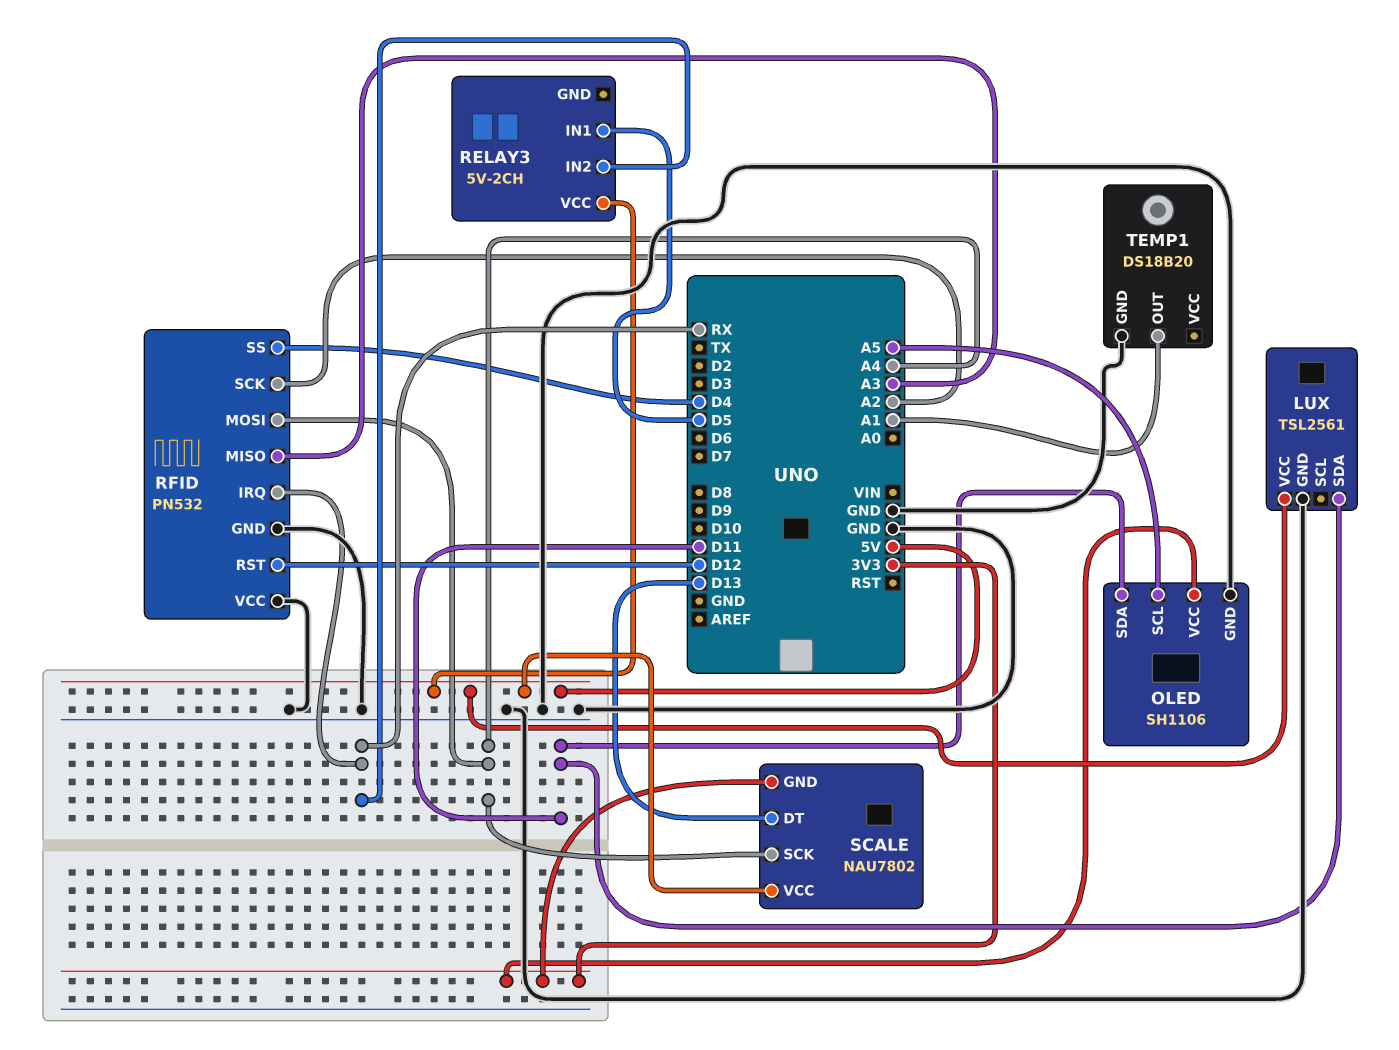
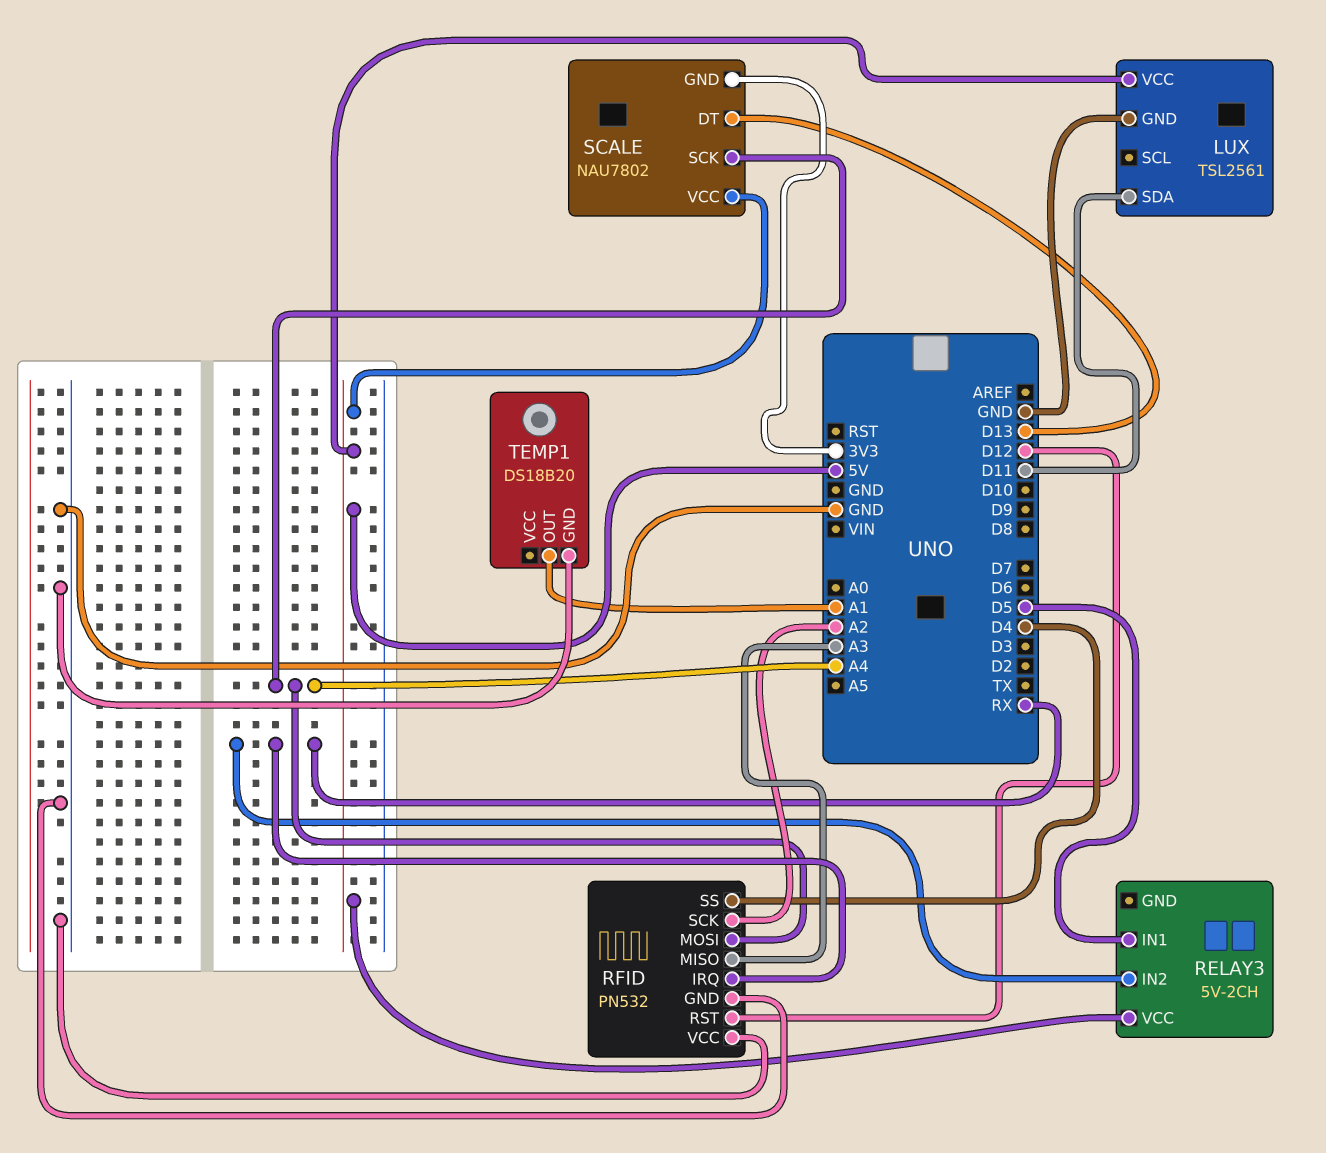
OLED: SH1106 -> none
OLED pin GND: GND -> none
OLED pin SCL: A5 -> none
OLED pin SDA: D11 -> none
OLED pin VCC: 3V3 -> none

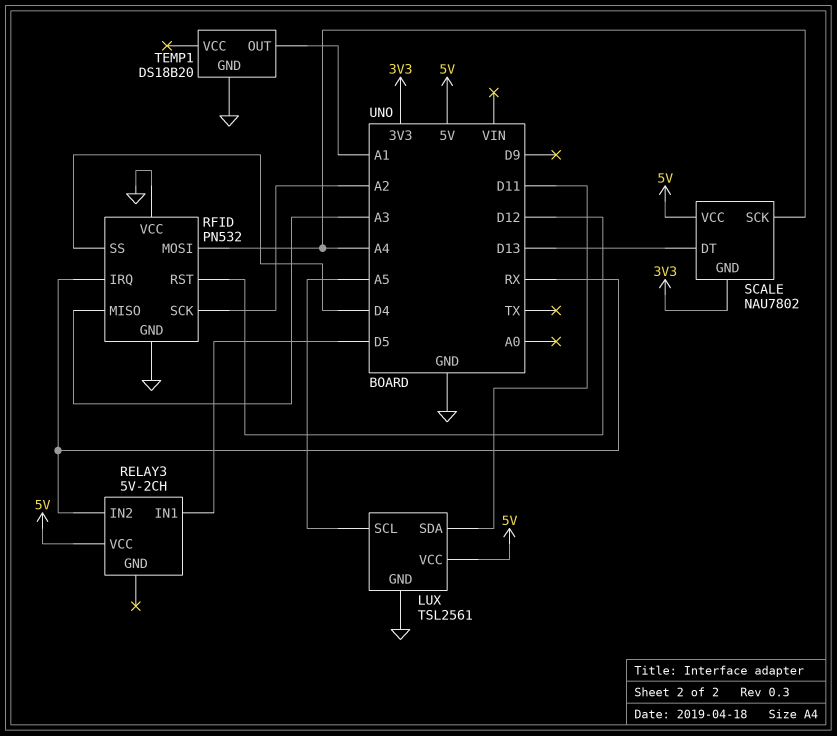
LUX pin SCL: none -> A5

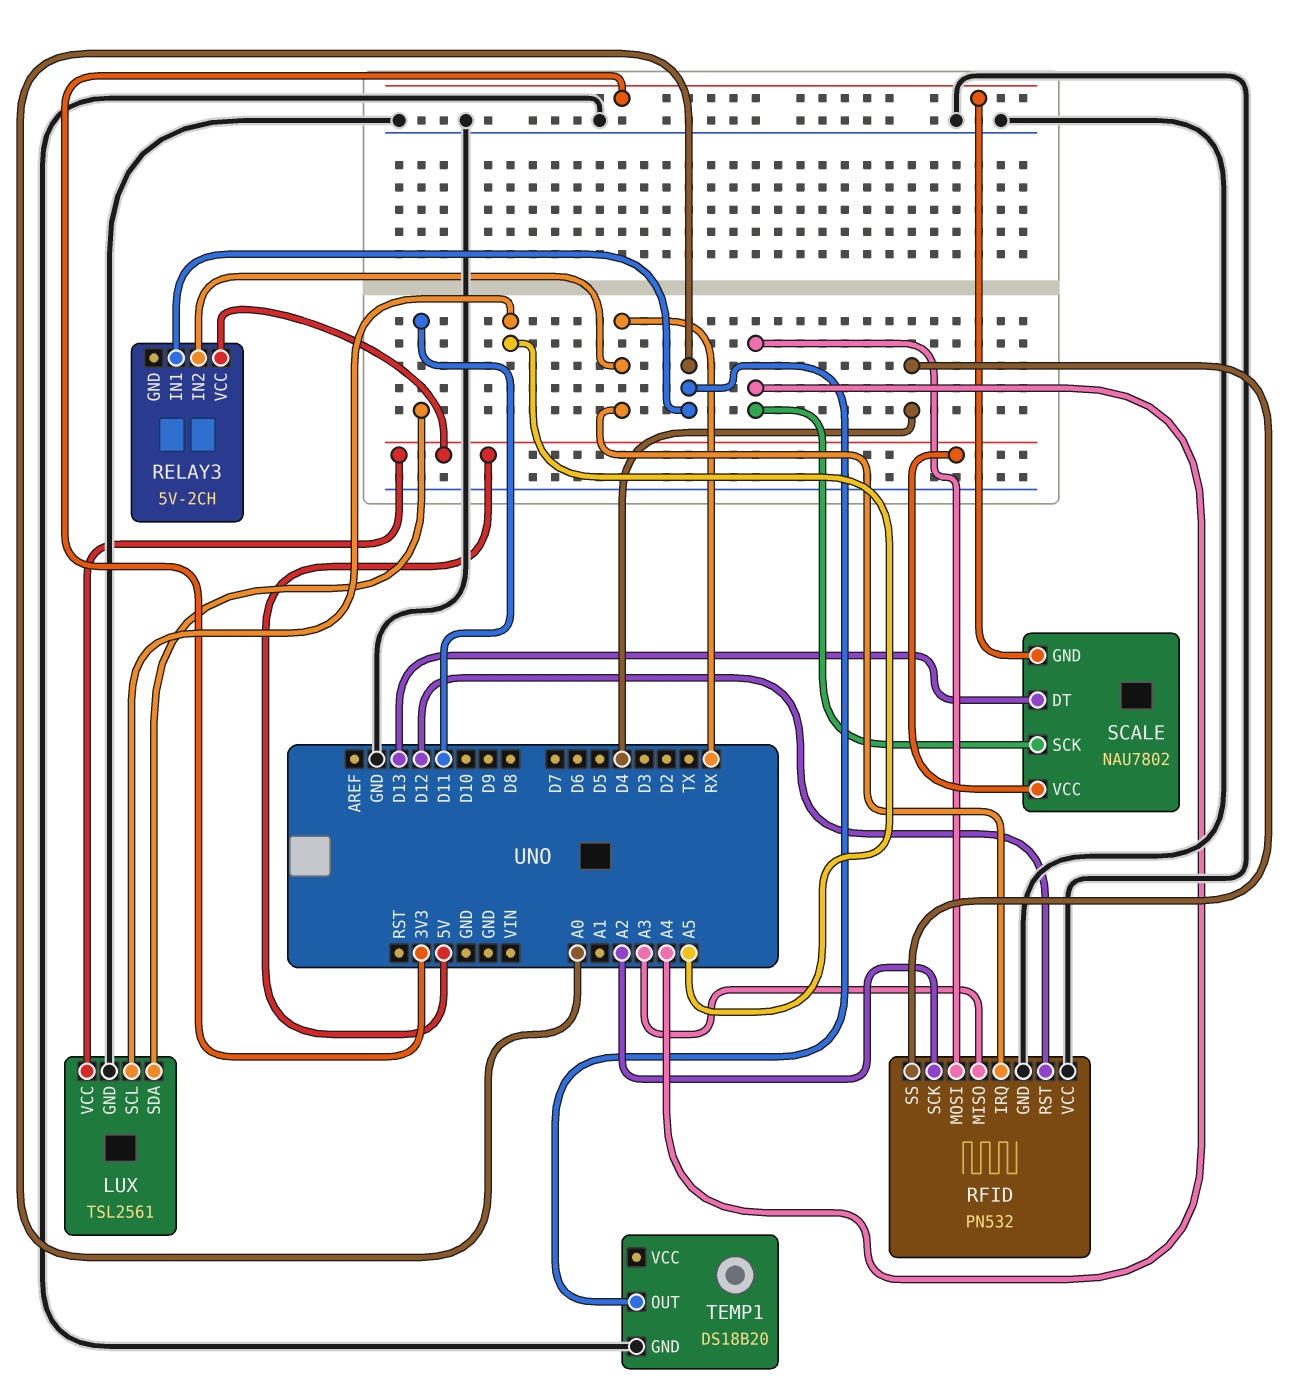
RELAY3 pin IN1: D5 -> A0
TEMP1 pin OUT: A1 -> A0

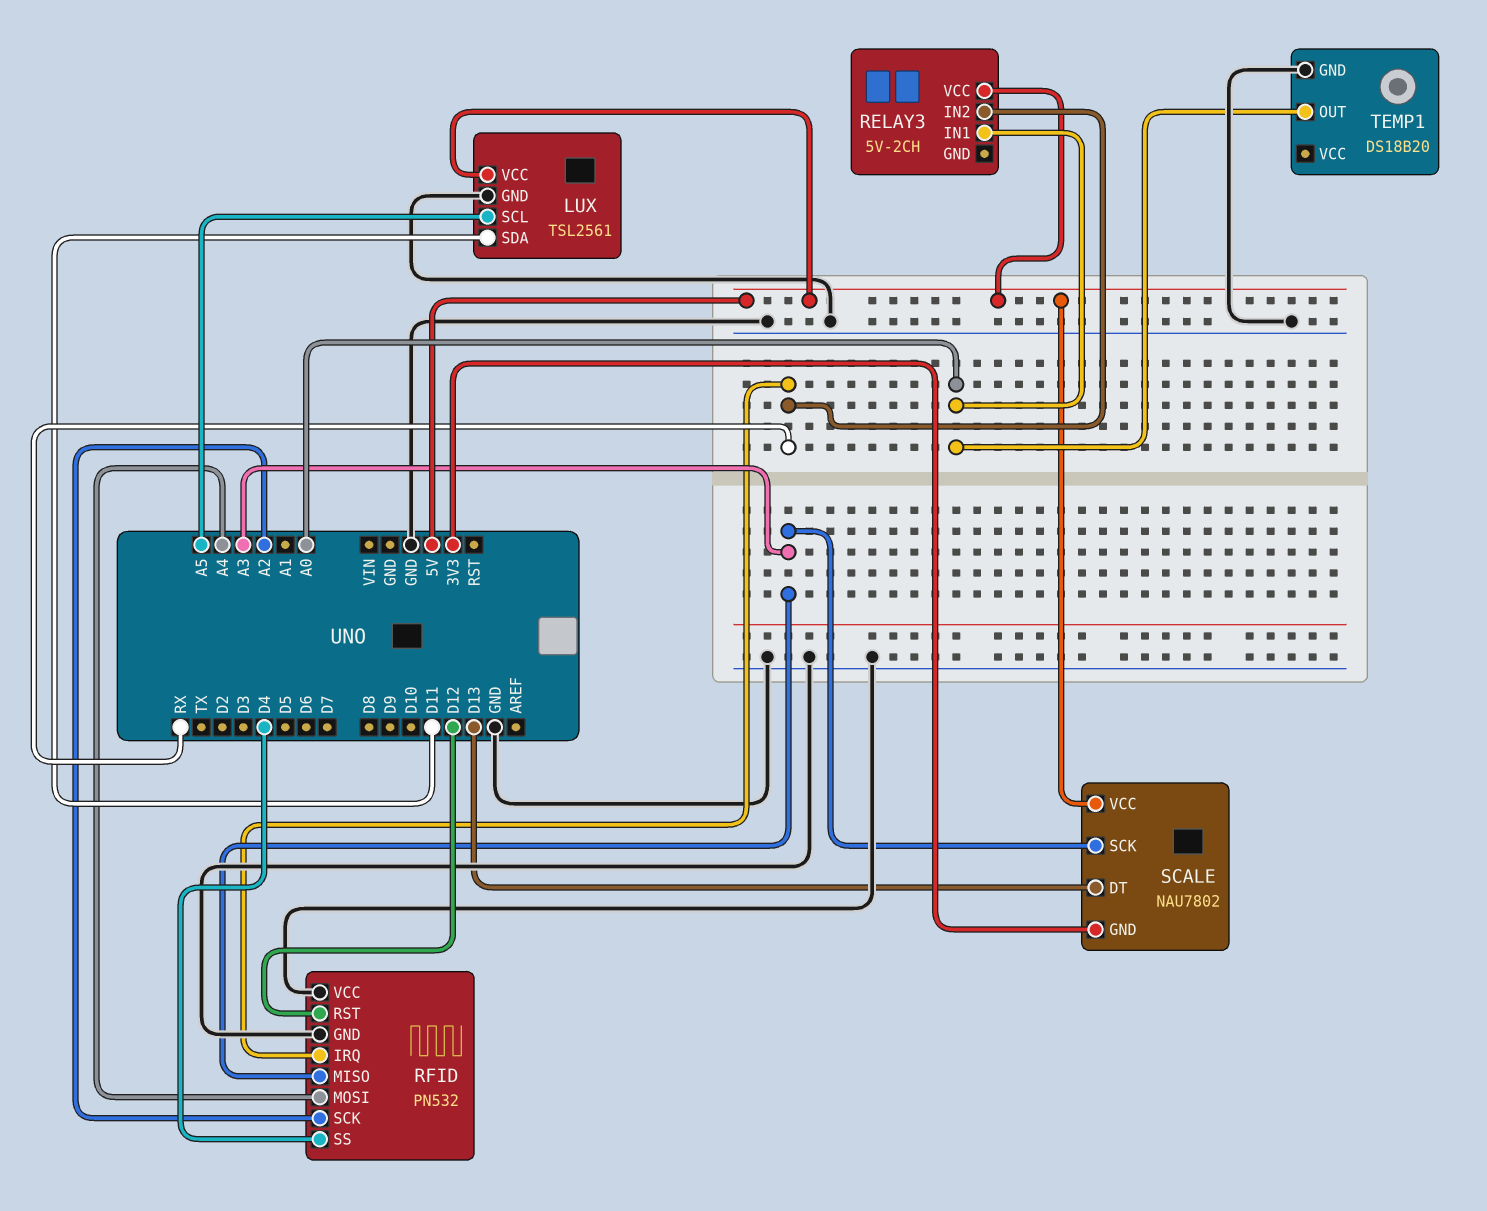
SCALE pin SCK: A4 -> A3

